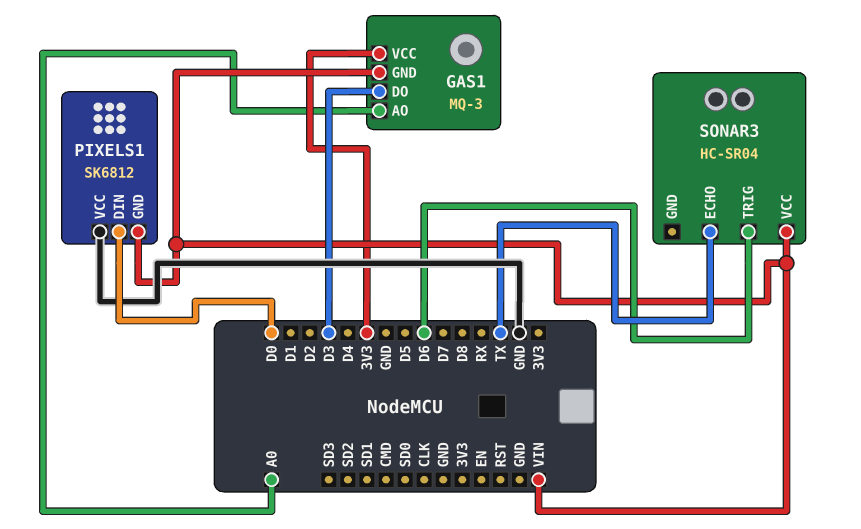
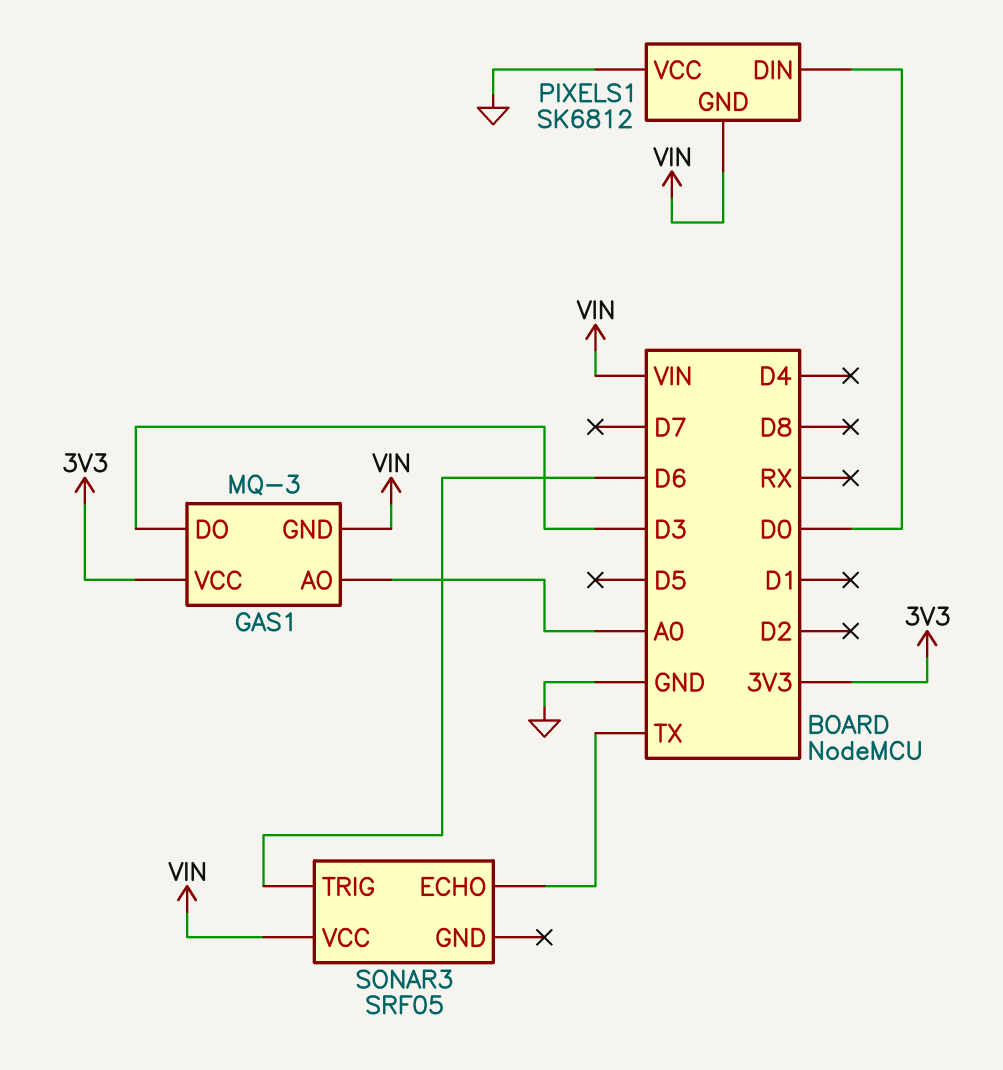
SONAR3: HC-SR04 -> SRF05

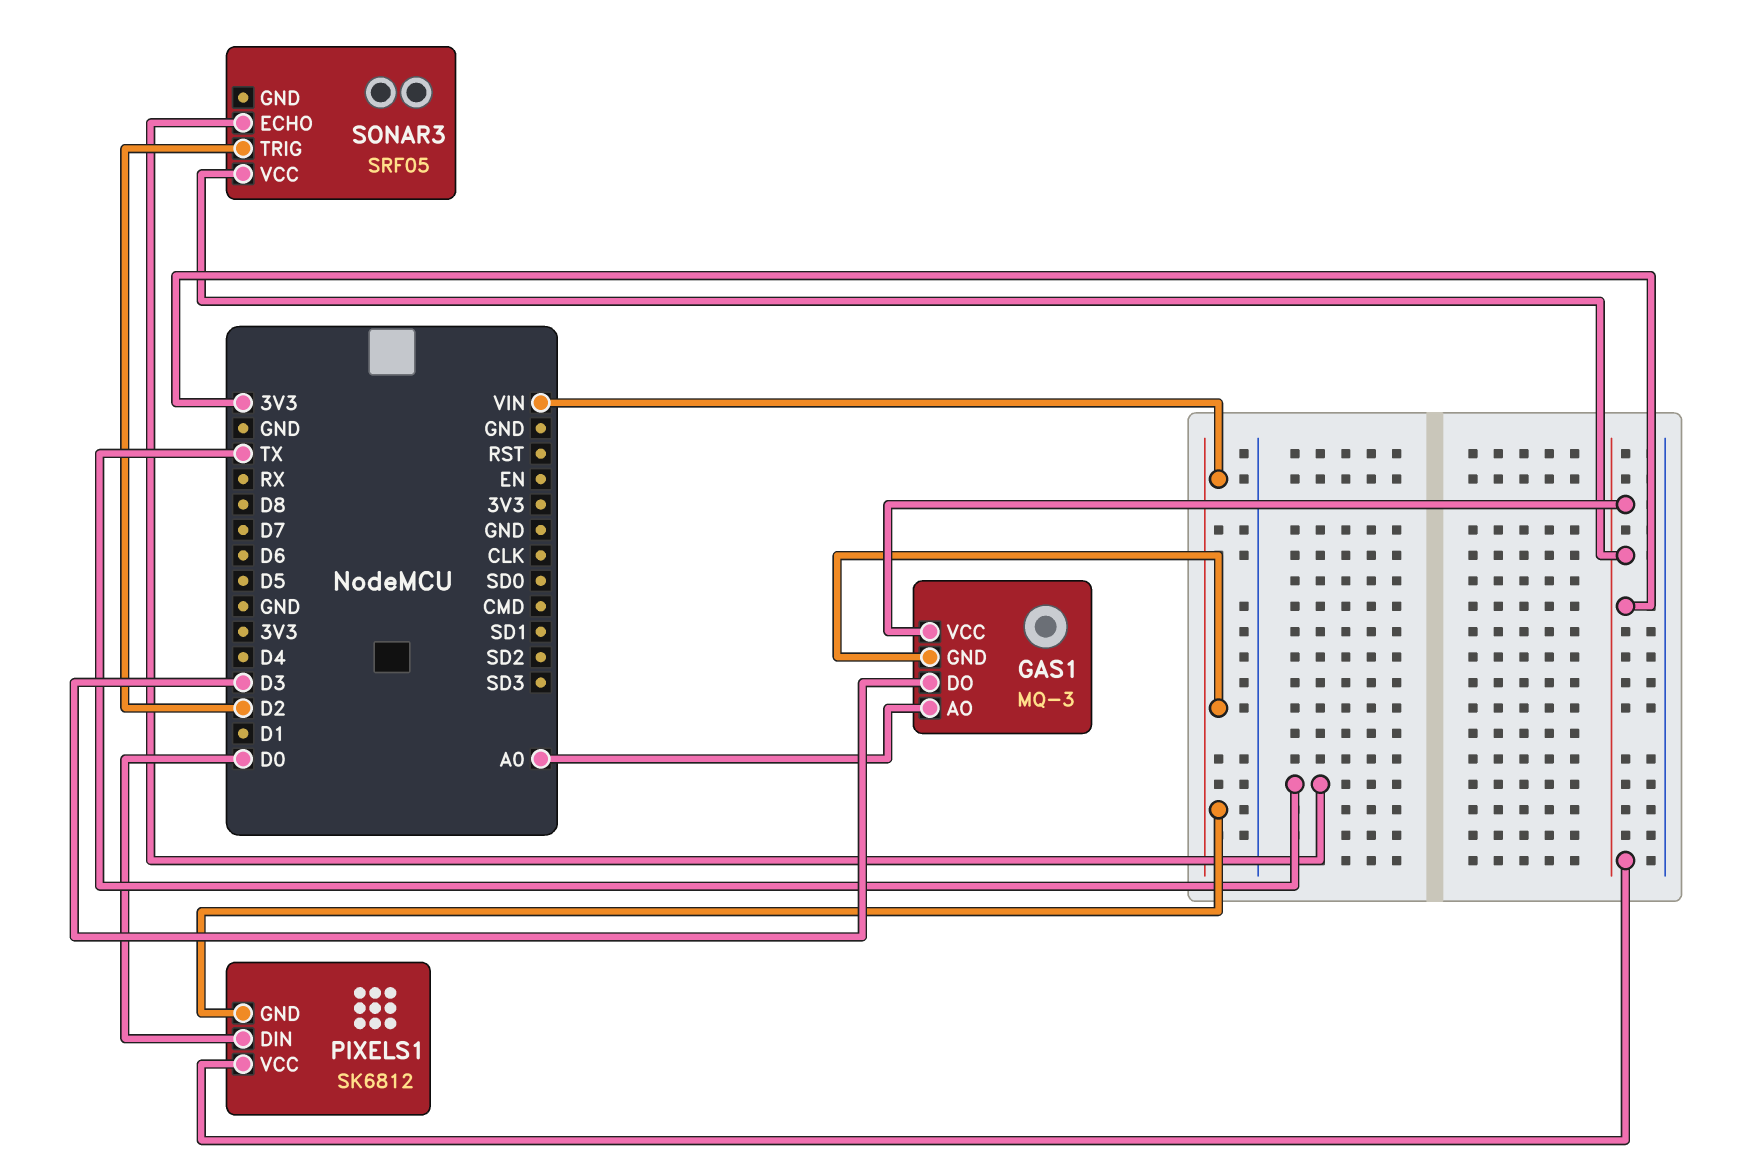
PIXELS1 pin VCC: GND -> 3V3
SONAR3 pin TRIG: D6 -> D2
SONAR3 pin VCC: VIN -> 3V3

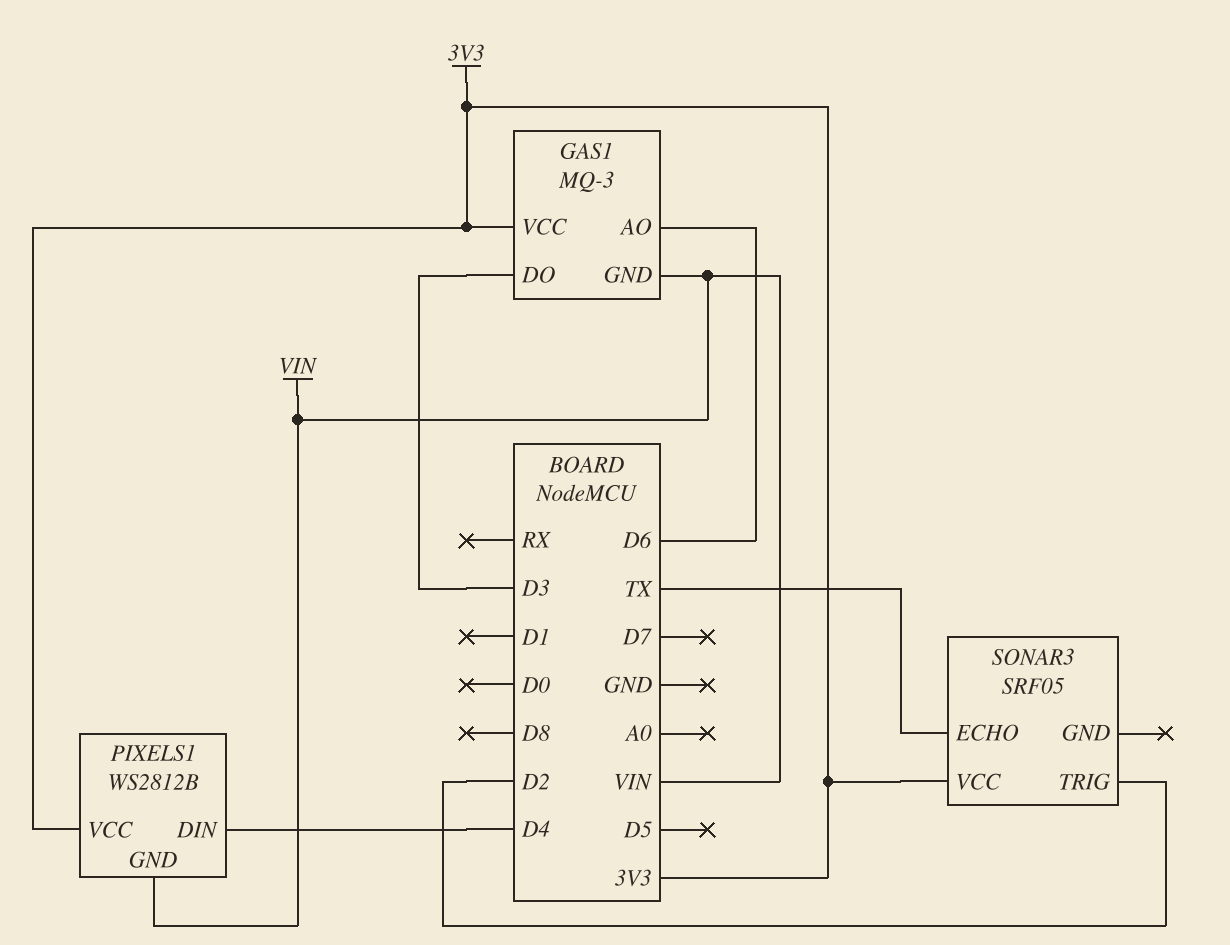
GAS1 pin AO: A0 -> D6
PIXELS1: SK6812 -> WS2812B
PIXELS1 pin DIN: D0 -> D4

